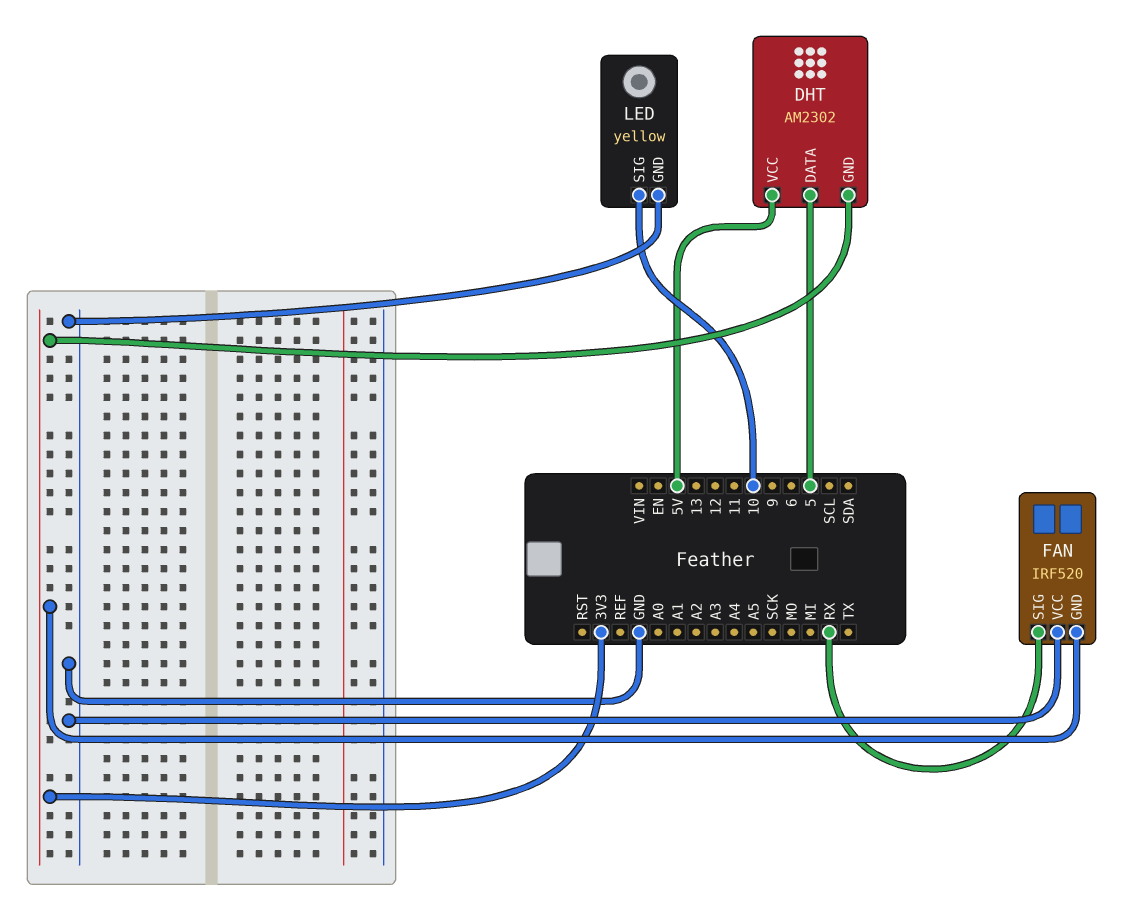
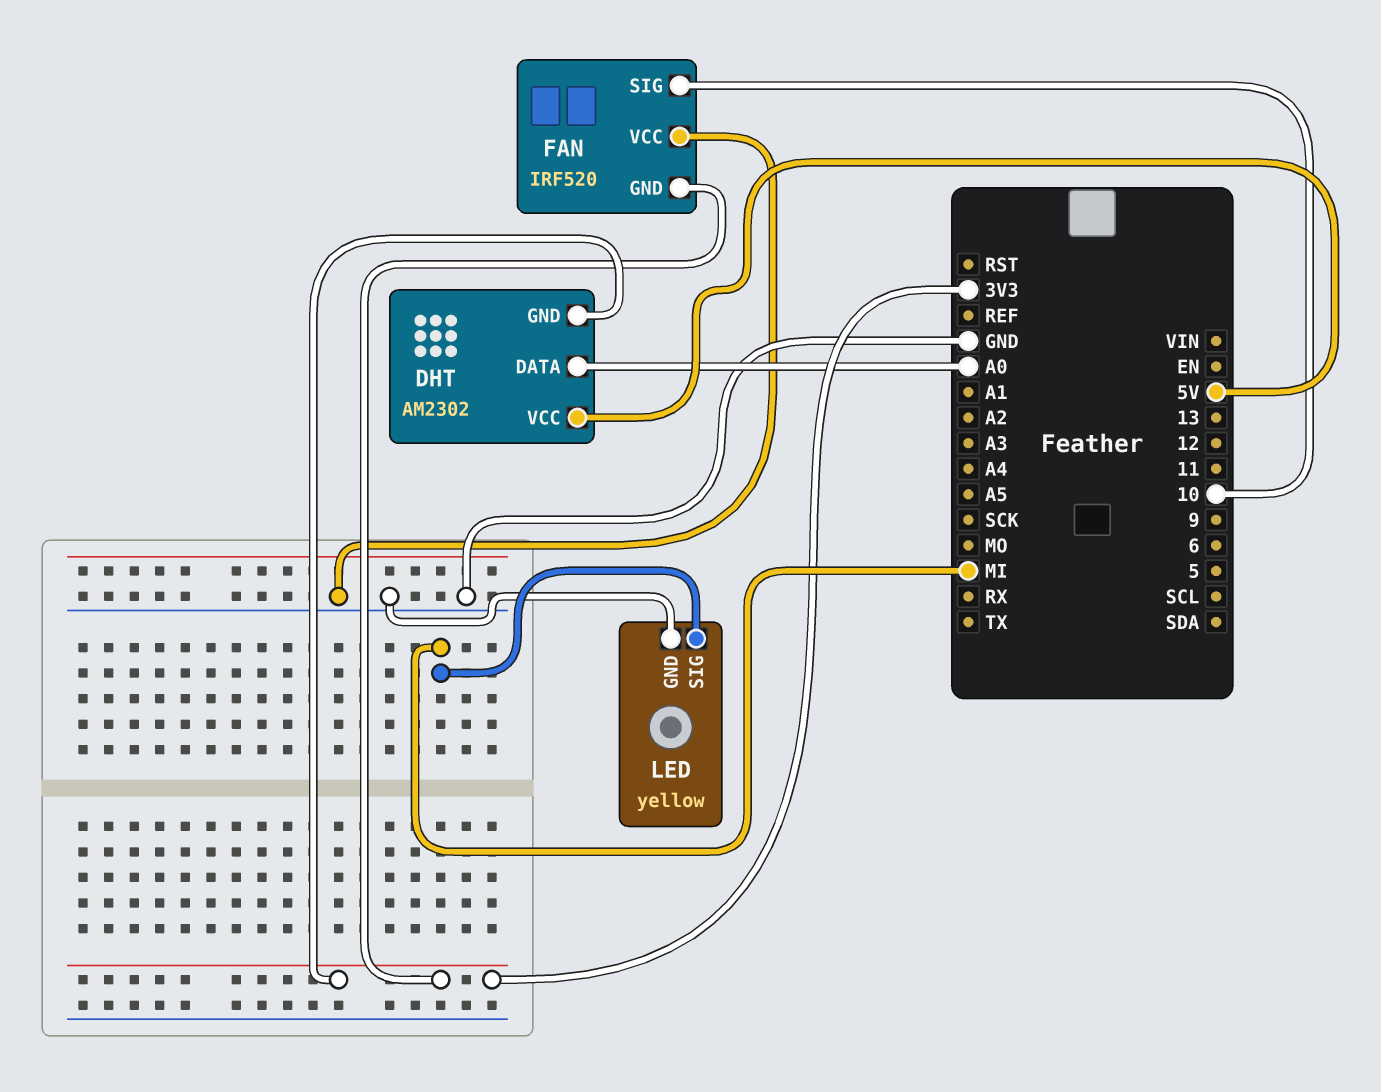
DHT pin DATA: 5 -> A0
FAN pin SIG: RX -> 10
LED pin SIG: 10 -> MI

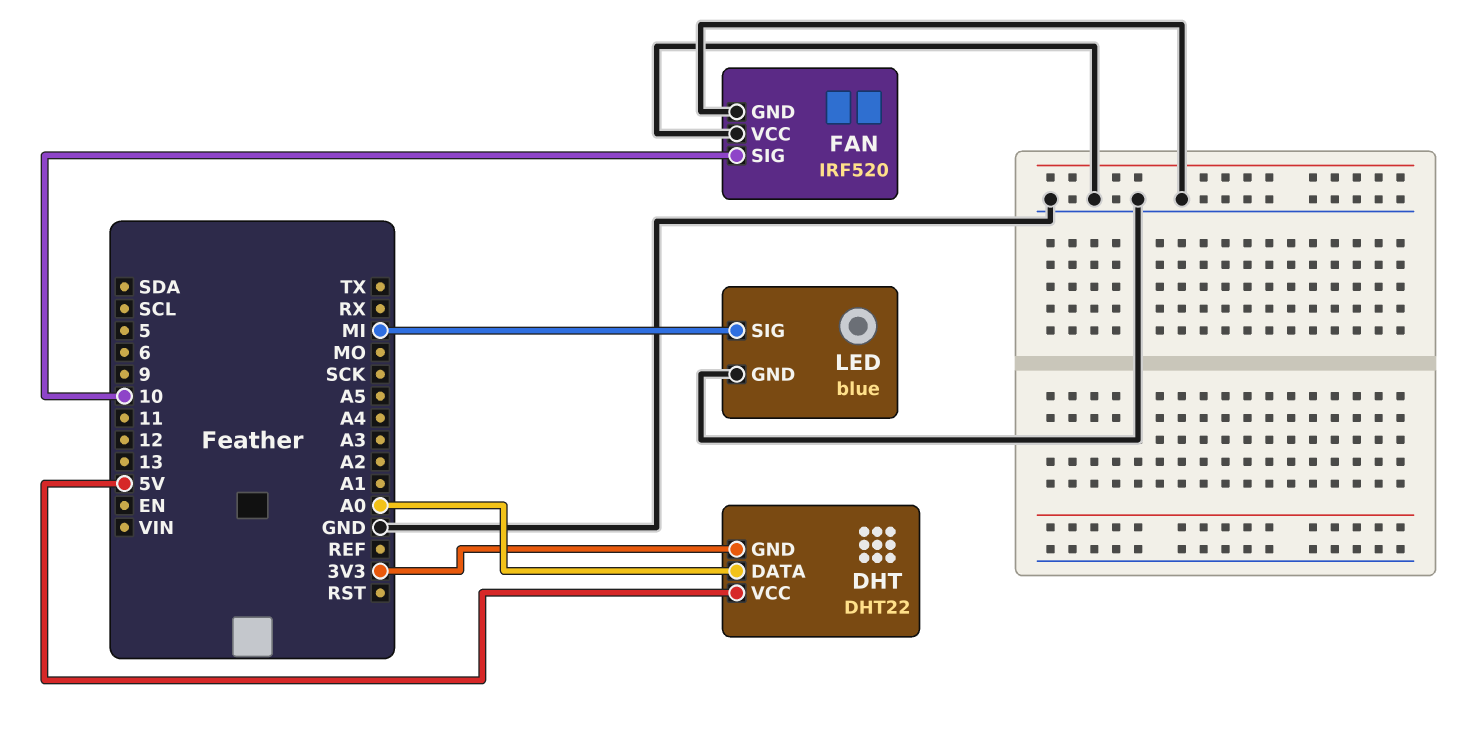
DHT: AM2302 -> DHT22
FAN pin GND: 3V3 -> GND
LED: yellow -> blue

